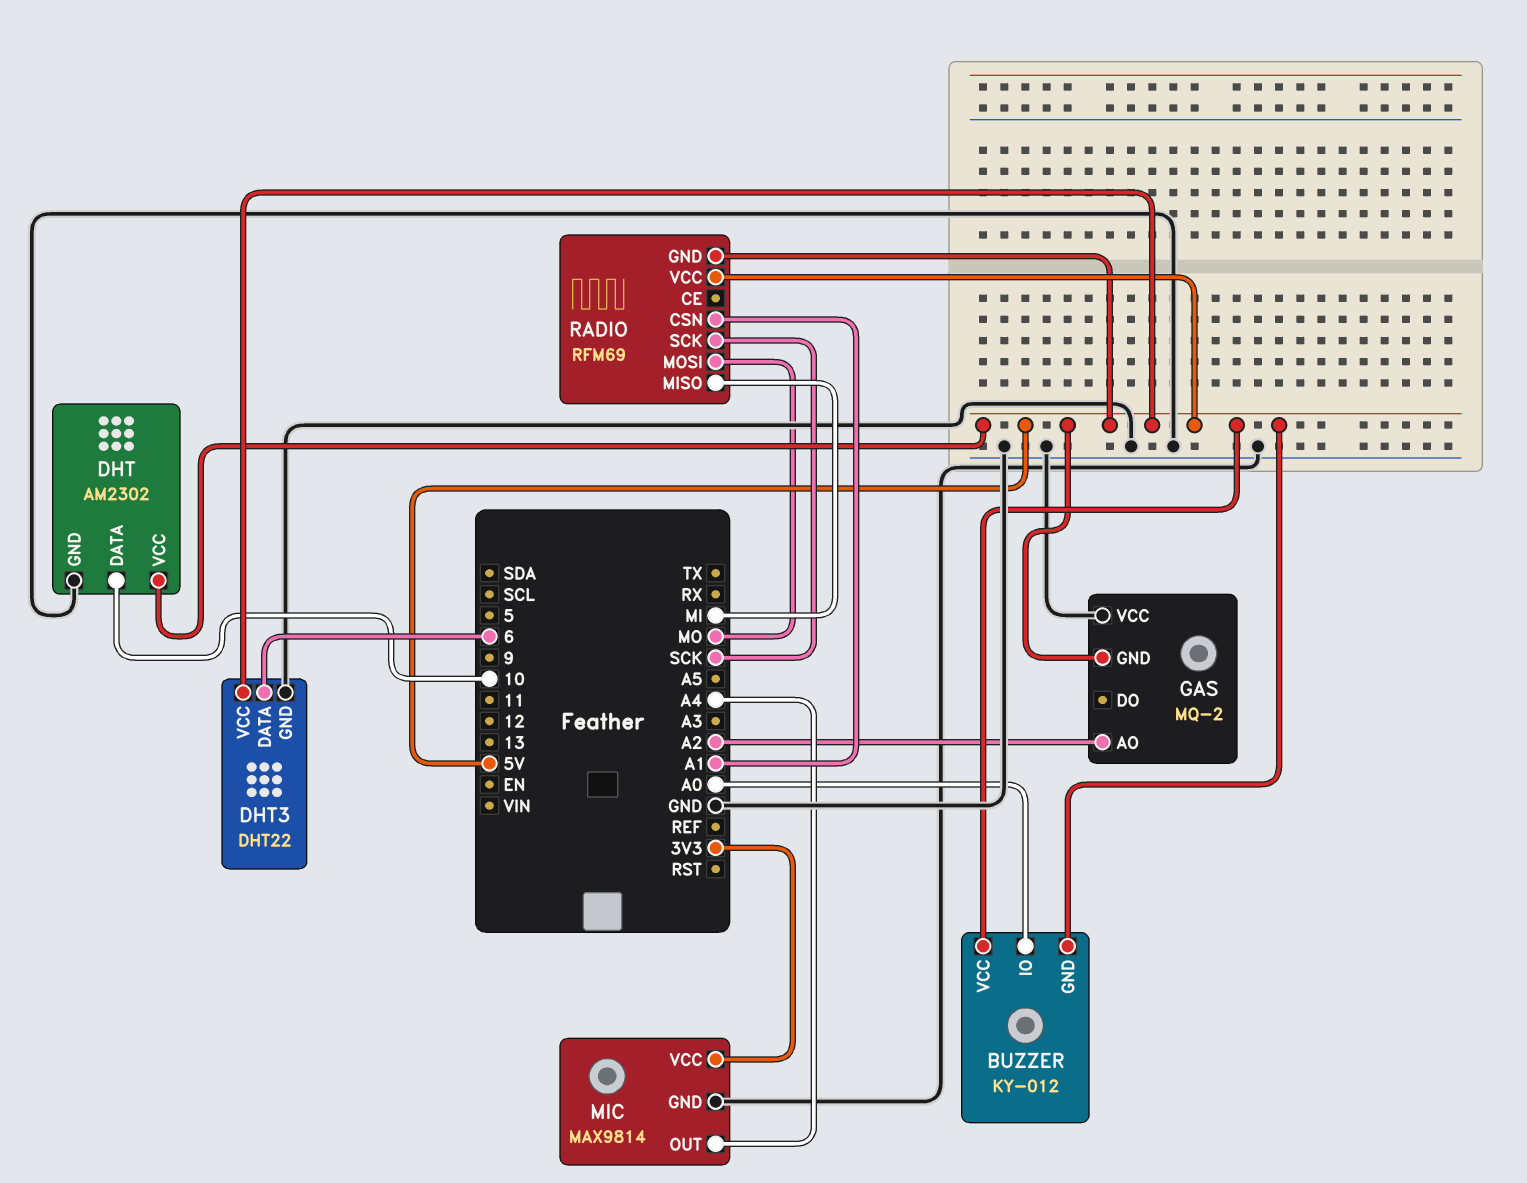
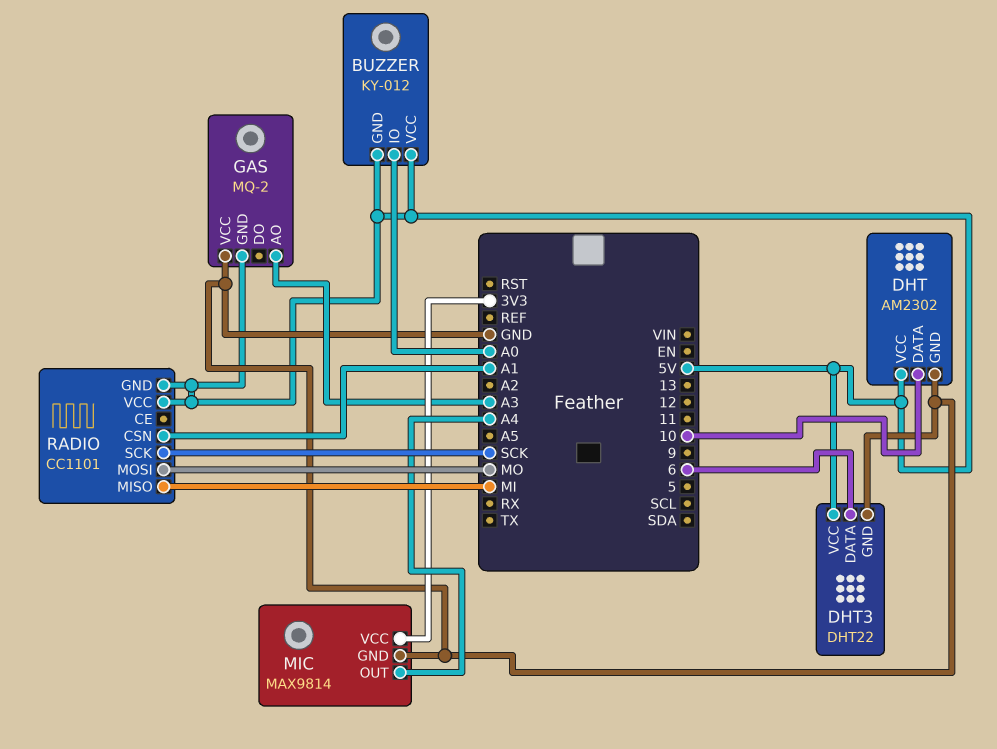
GAS pin AO: A2 -> A3
RADIO: RFM69 -> CC1101

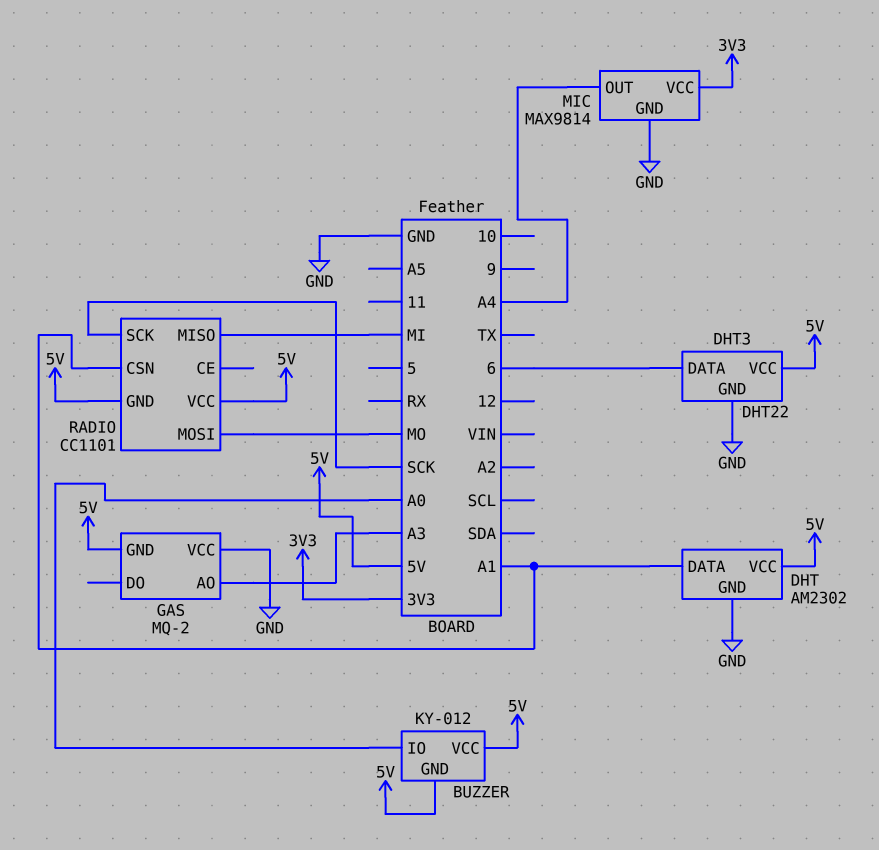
DHT pin DATA: 10 -> A1

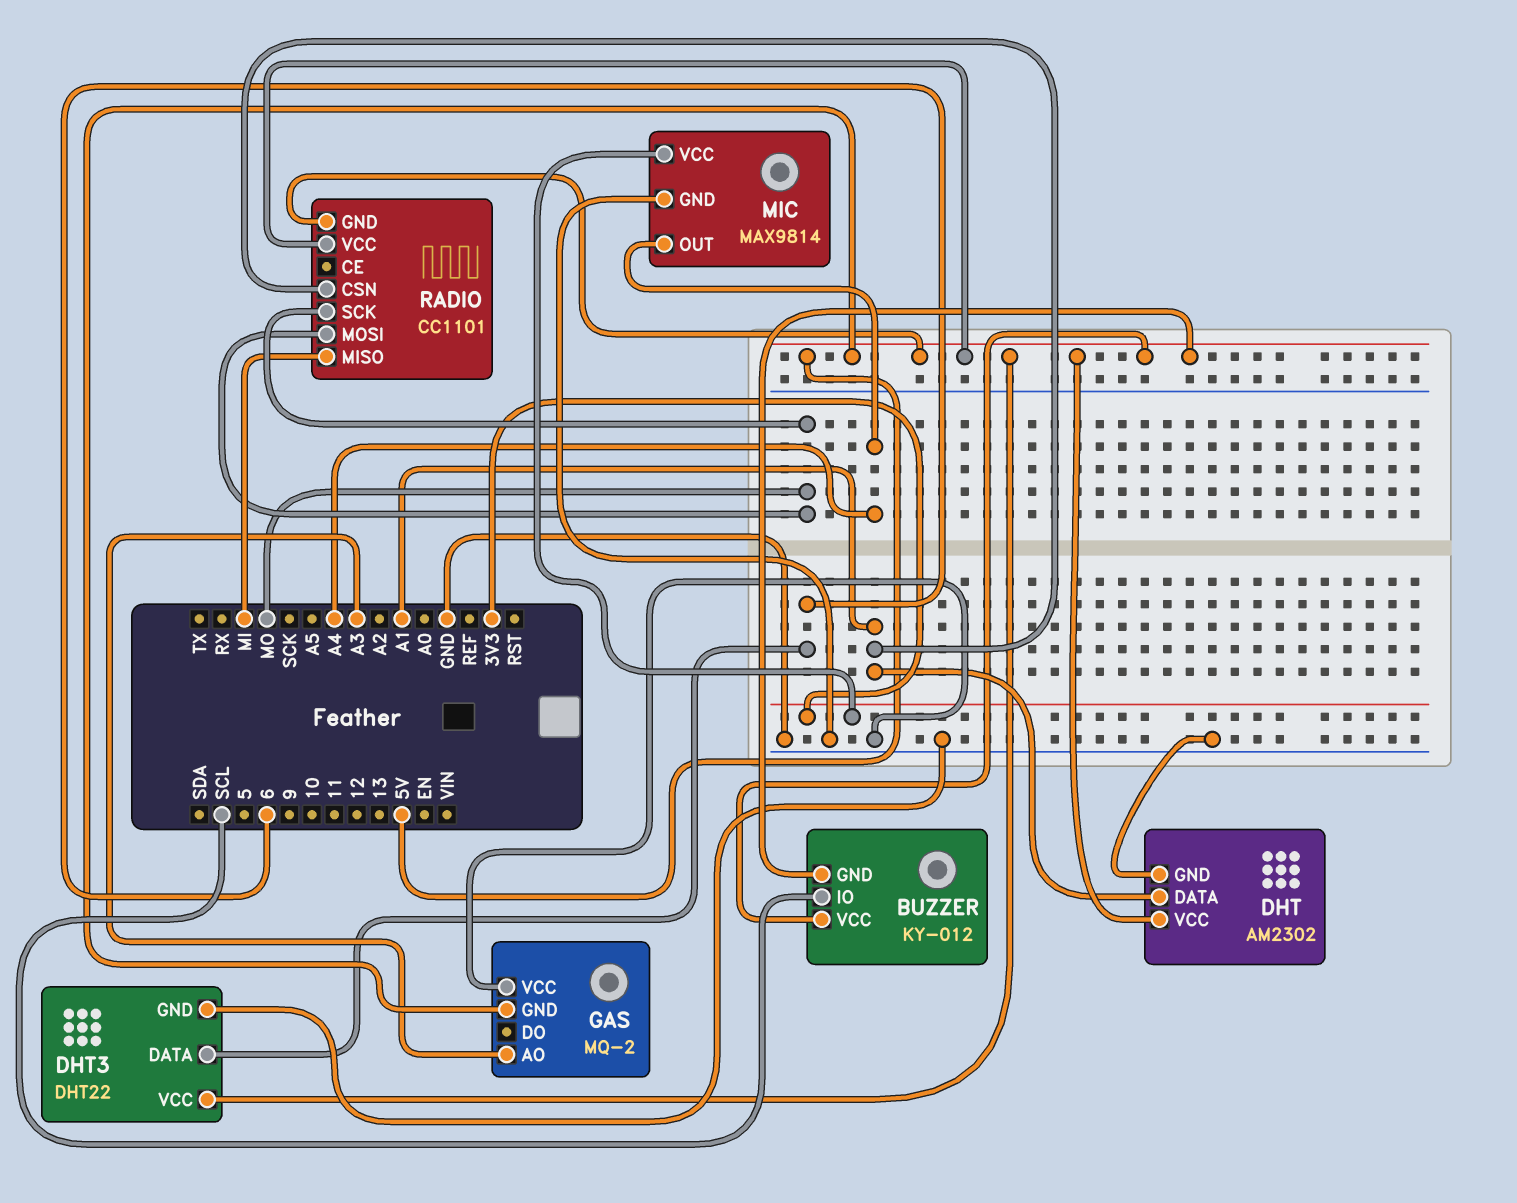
BUZZER pin IO: A0 -> SCL
RADIO pin SCK: SCK -> MO

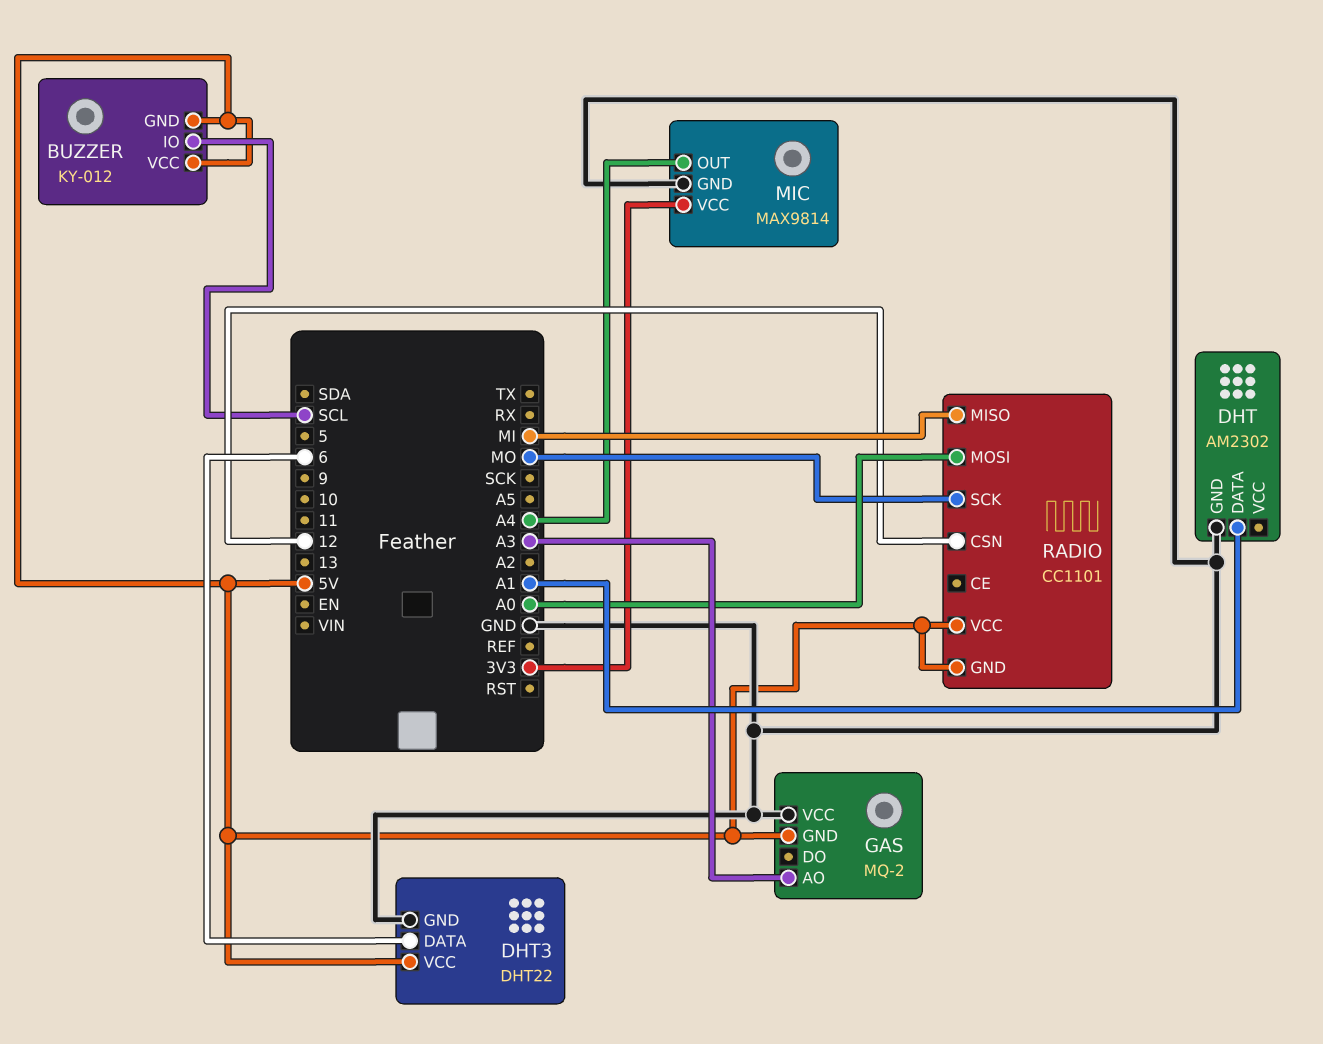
DHT pin VCC: 5V -> none
RADIO pin CSN: A1 -> 12
RADIO pin MOSI: MO -> A0

